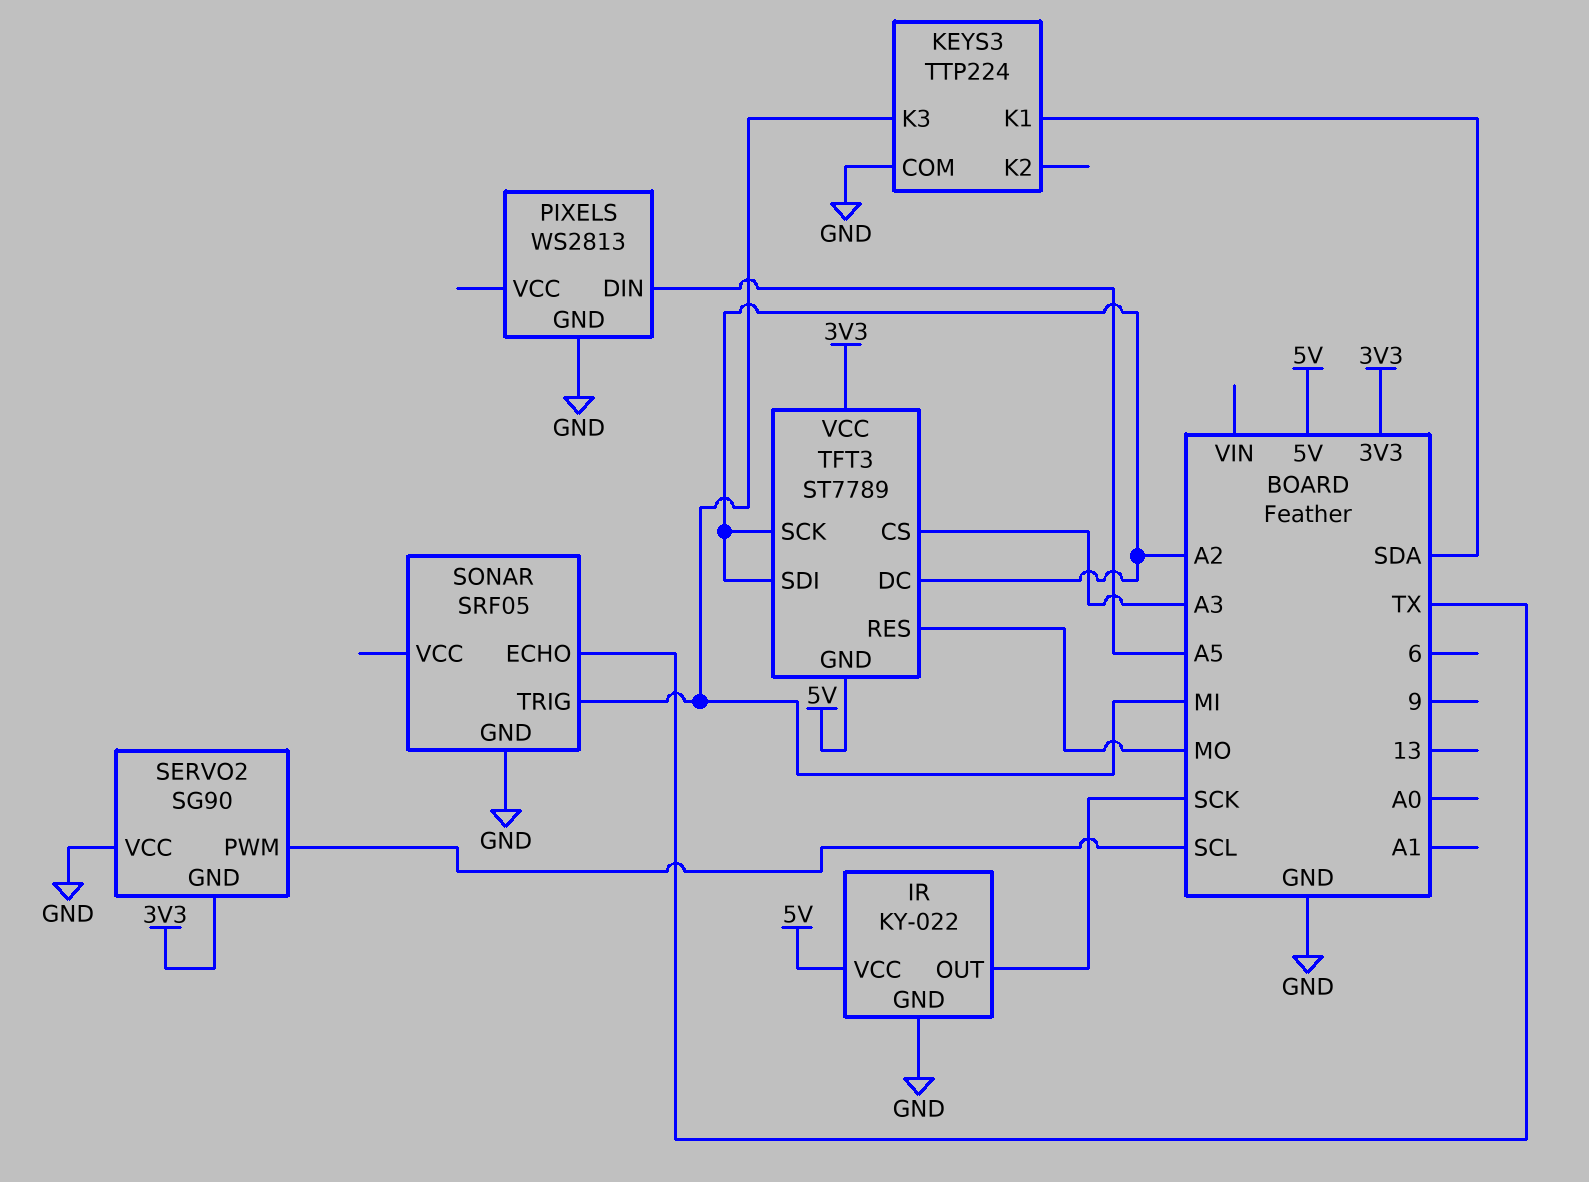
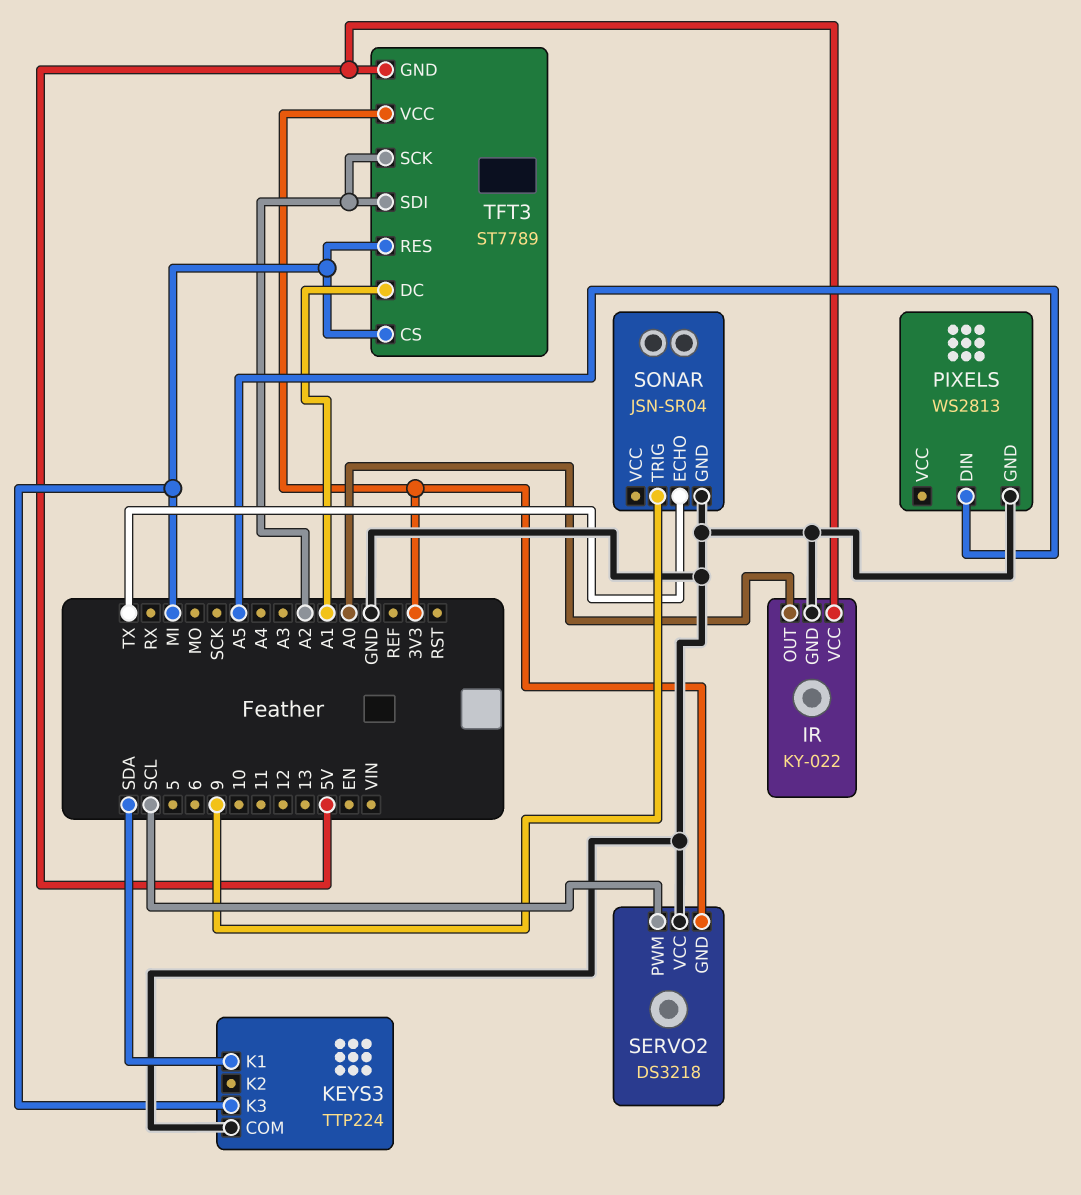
IR pin OUT: SCK -> A0
SERVO2: SG90 -> DS3218
SONAR: SRF05 -> JSN-SR04
SONAR pin TRIG: MI -> 9
TFT3 pin CS: A3 -> MI
TFT3 pin DC: A2 -> A1
TFT3 pin RES: MO -> MI

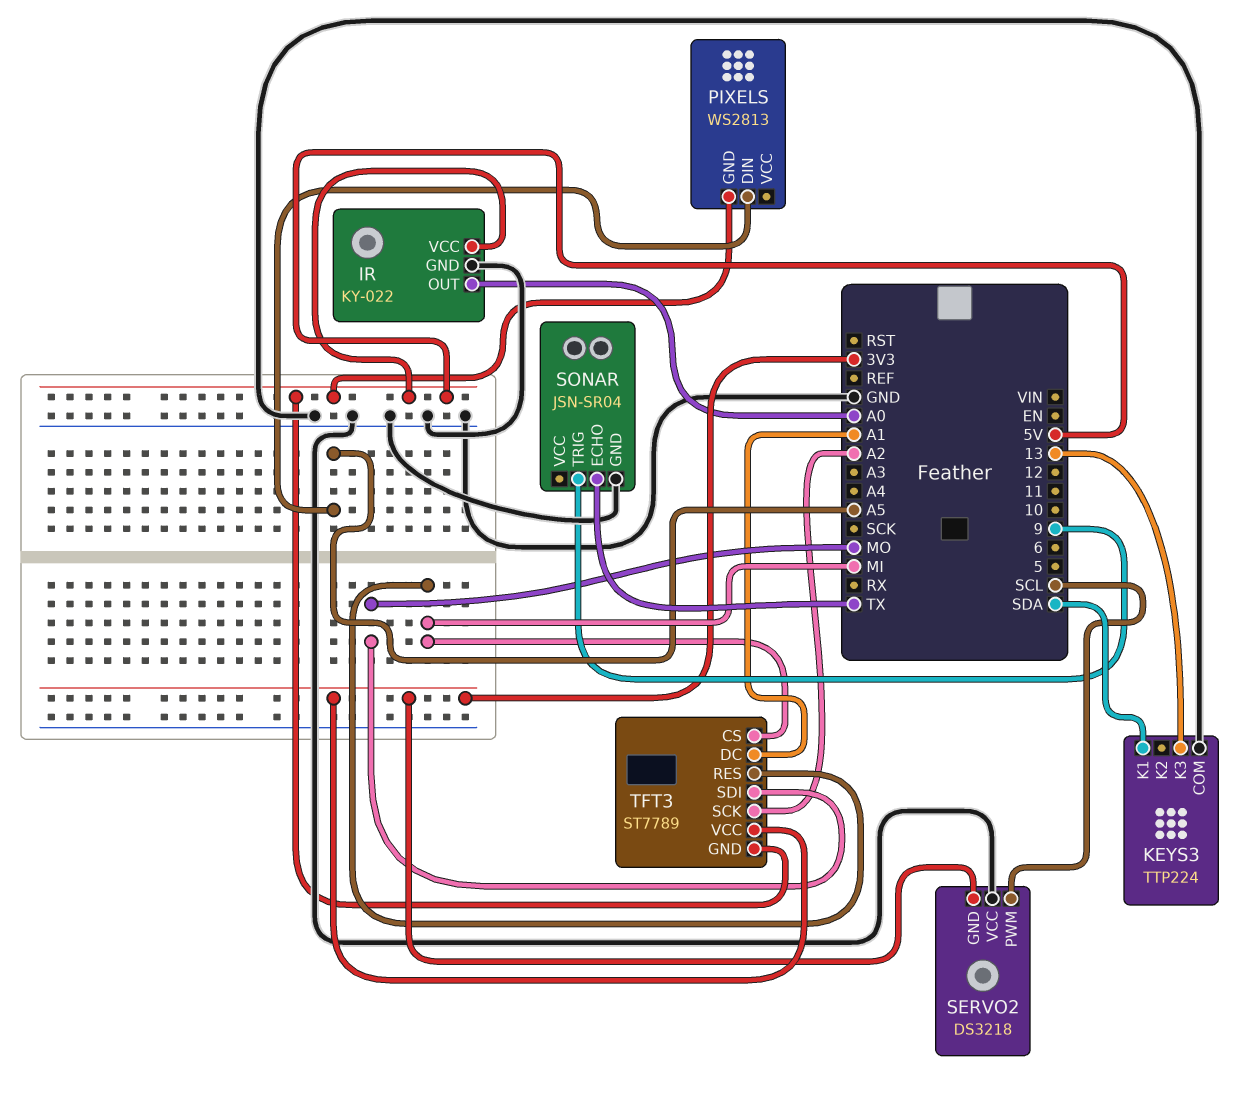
KEYS3 pin K3: MI -> 13
PIXELS pin GND: GND -> 5V
TFT3 pin SDI: A2 -> MO

